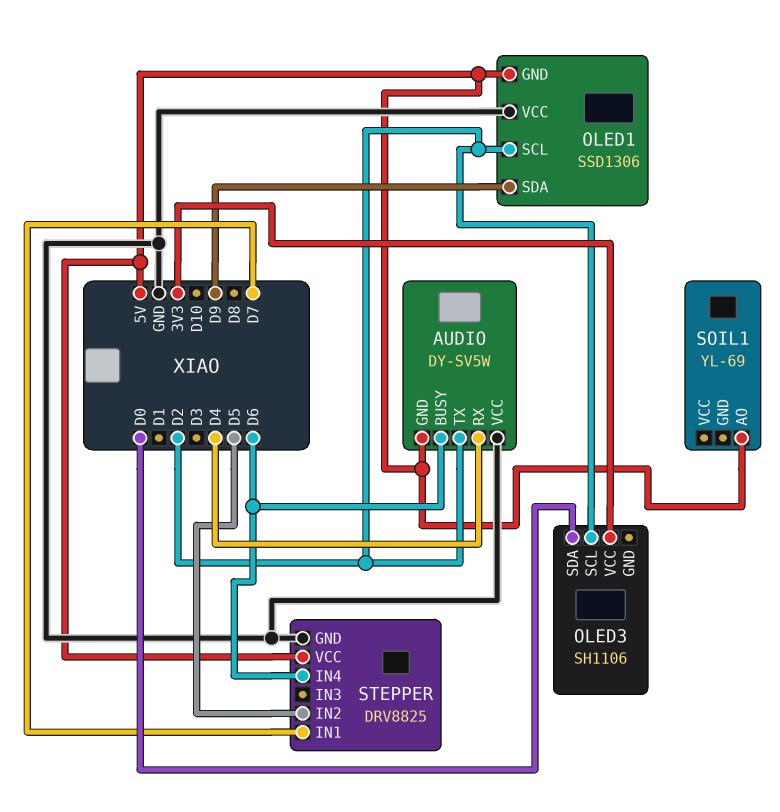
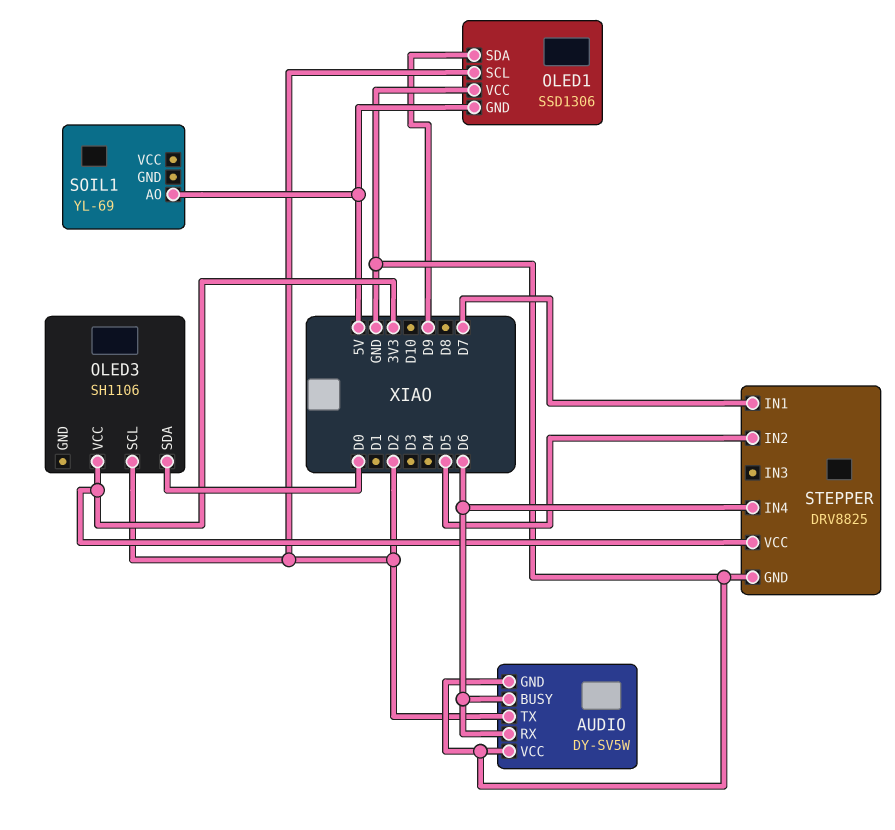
AUDIO pin GND: 5V -> GND
AUDIO pin RX: D4 -> D6
STEPPER pin VCC: 5V -> 3V3

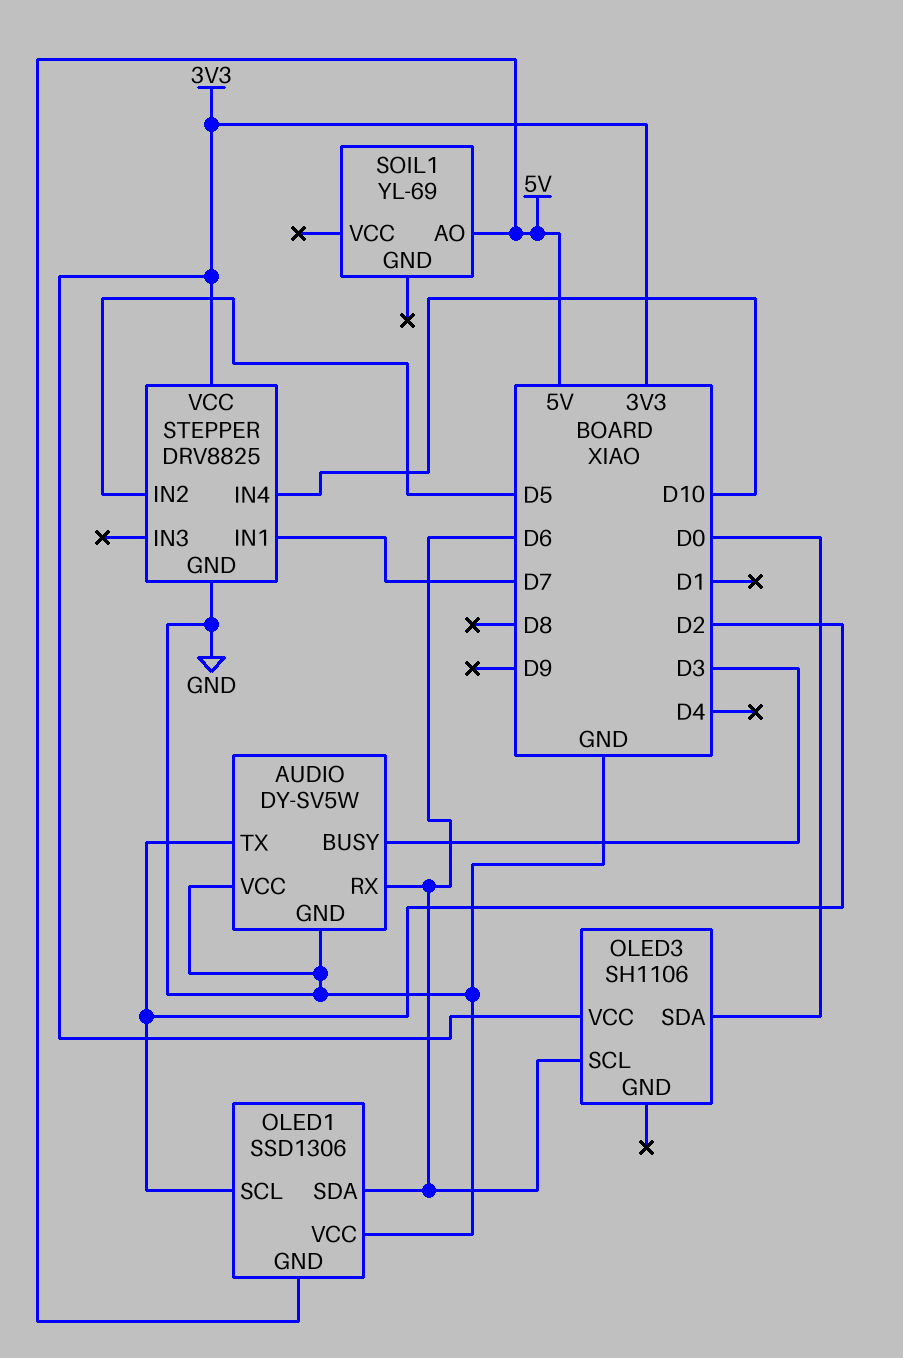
AUDIO pin BUSY: D6 -> D3
OLED1 pin SDA: D9 -> D6
OLED3 pin SCL: D2 -> D6
STEPPER pin IN4: D6 -> D10

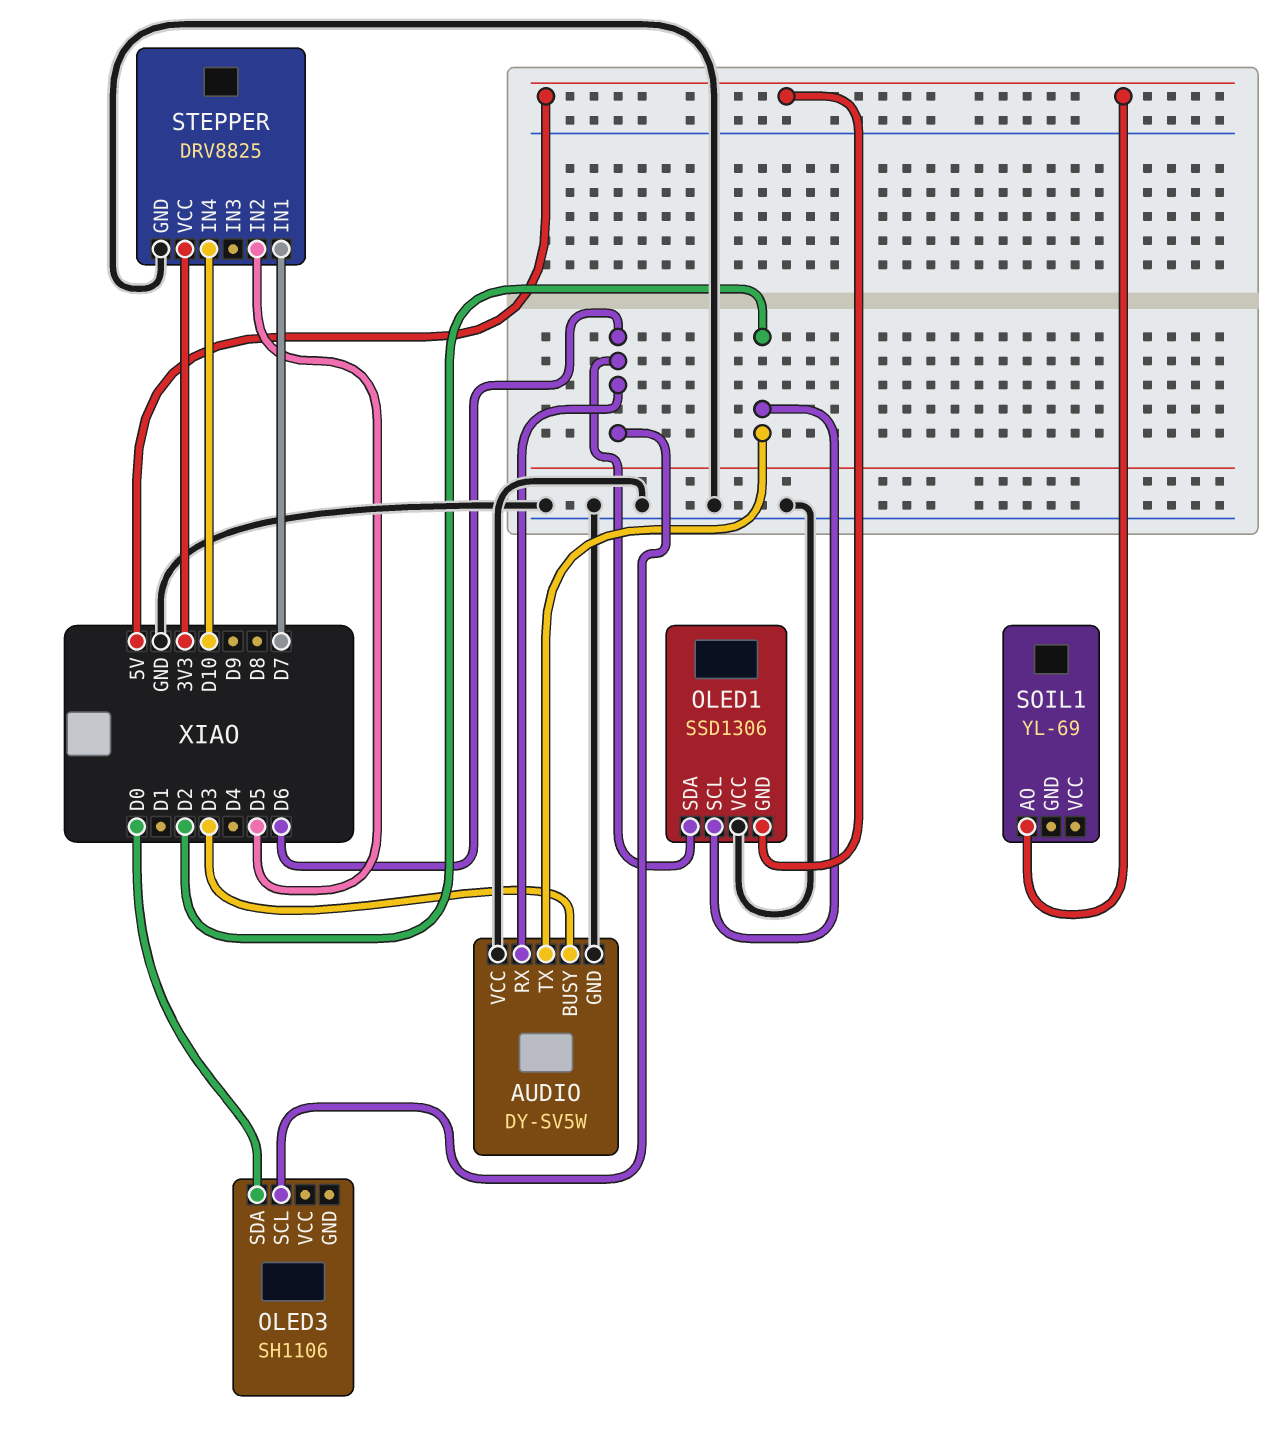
OLED3 pin VCC: 3V3 -> none

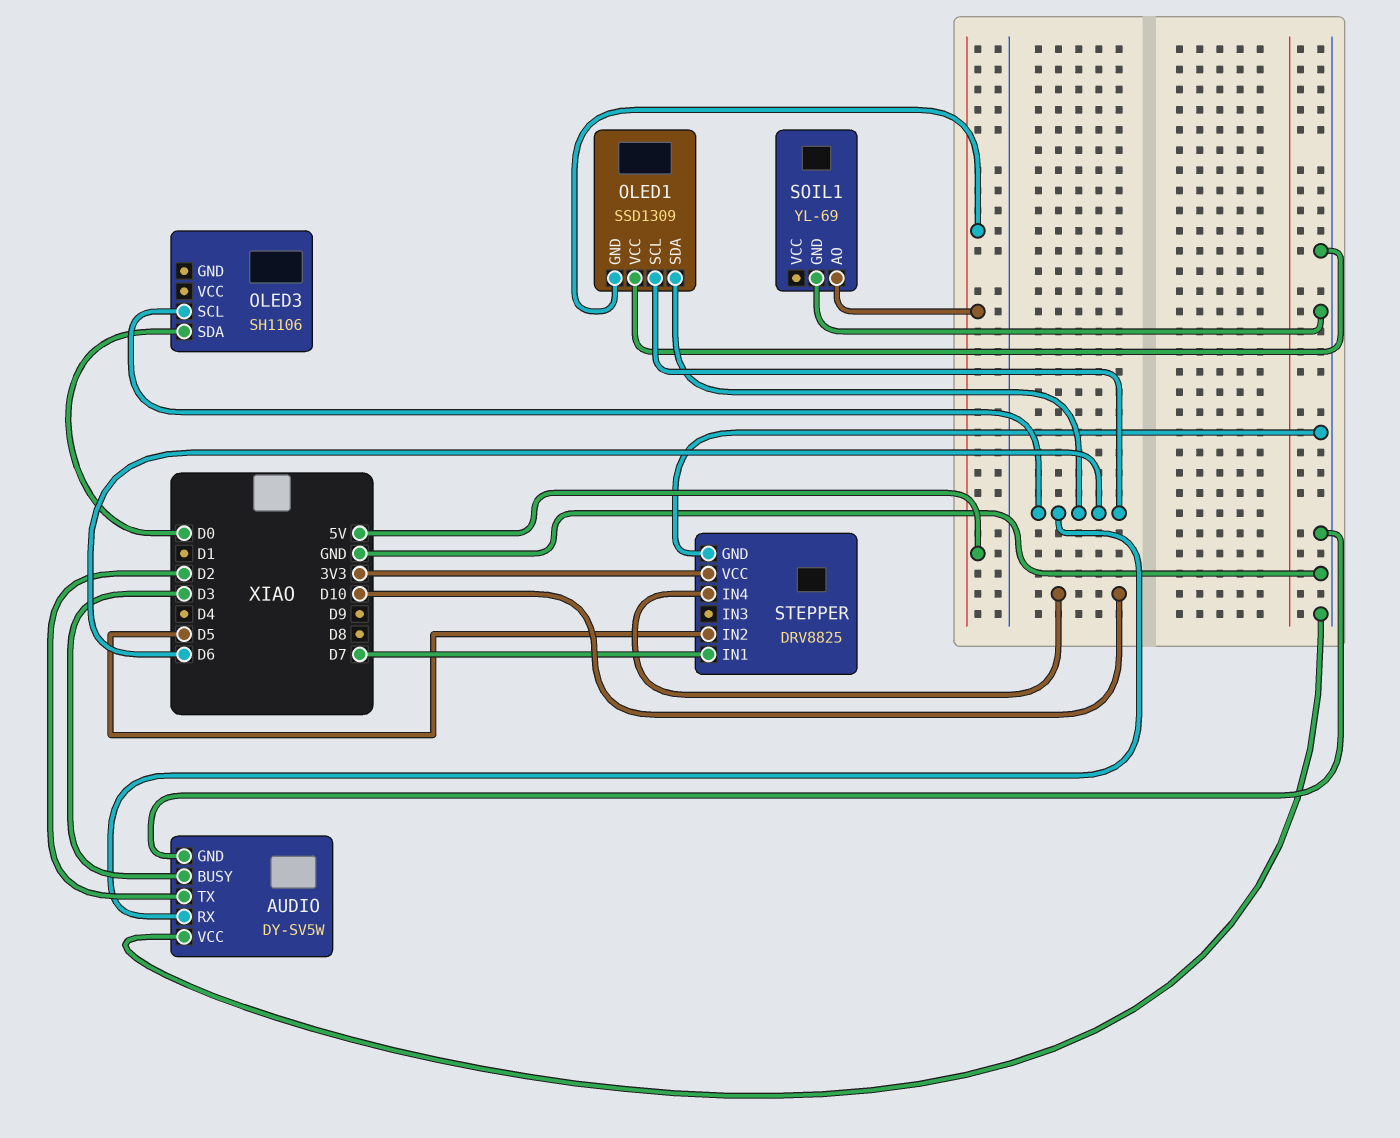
OLED1: SSD1306 -> SSD1309
OLED1 pin SCL: D2 -> D6
SOIL1 pin GND: none -> GND

